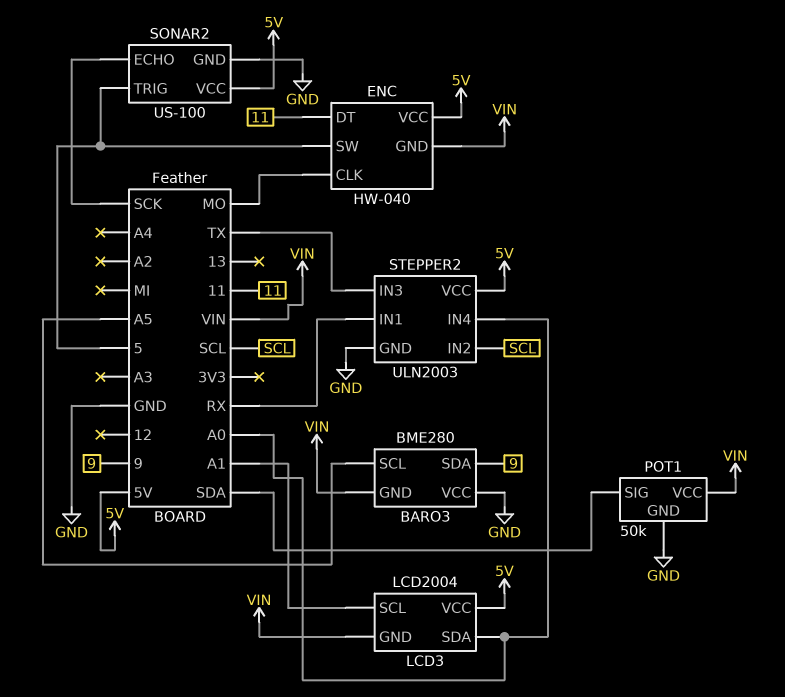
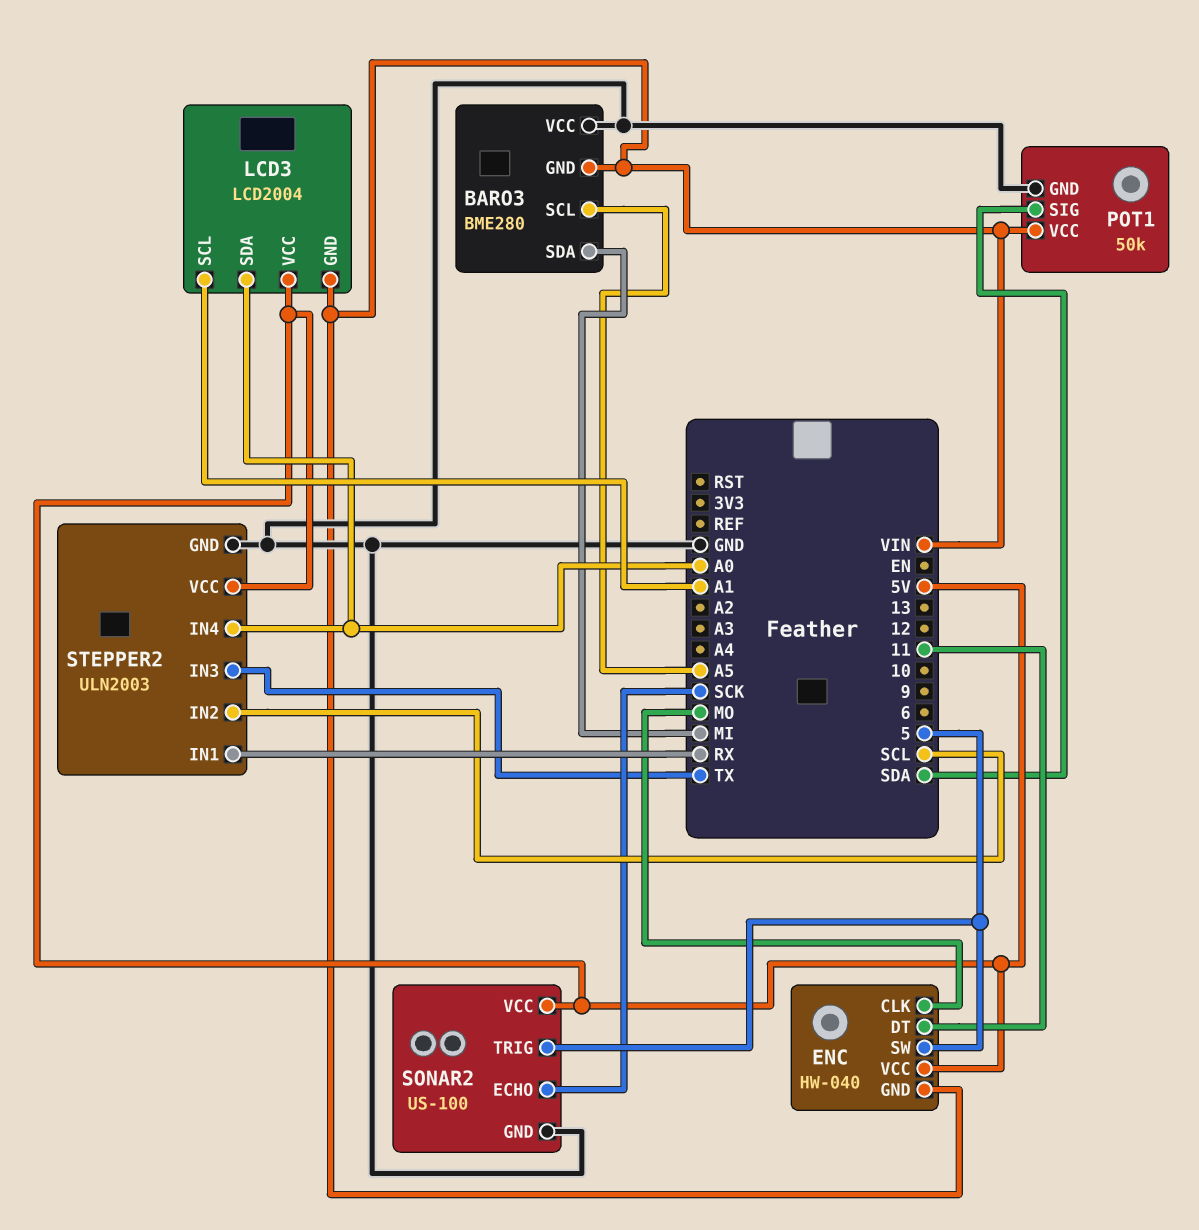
BARO3 pin SDA: 9 -> MI

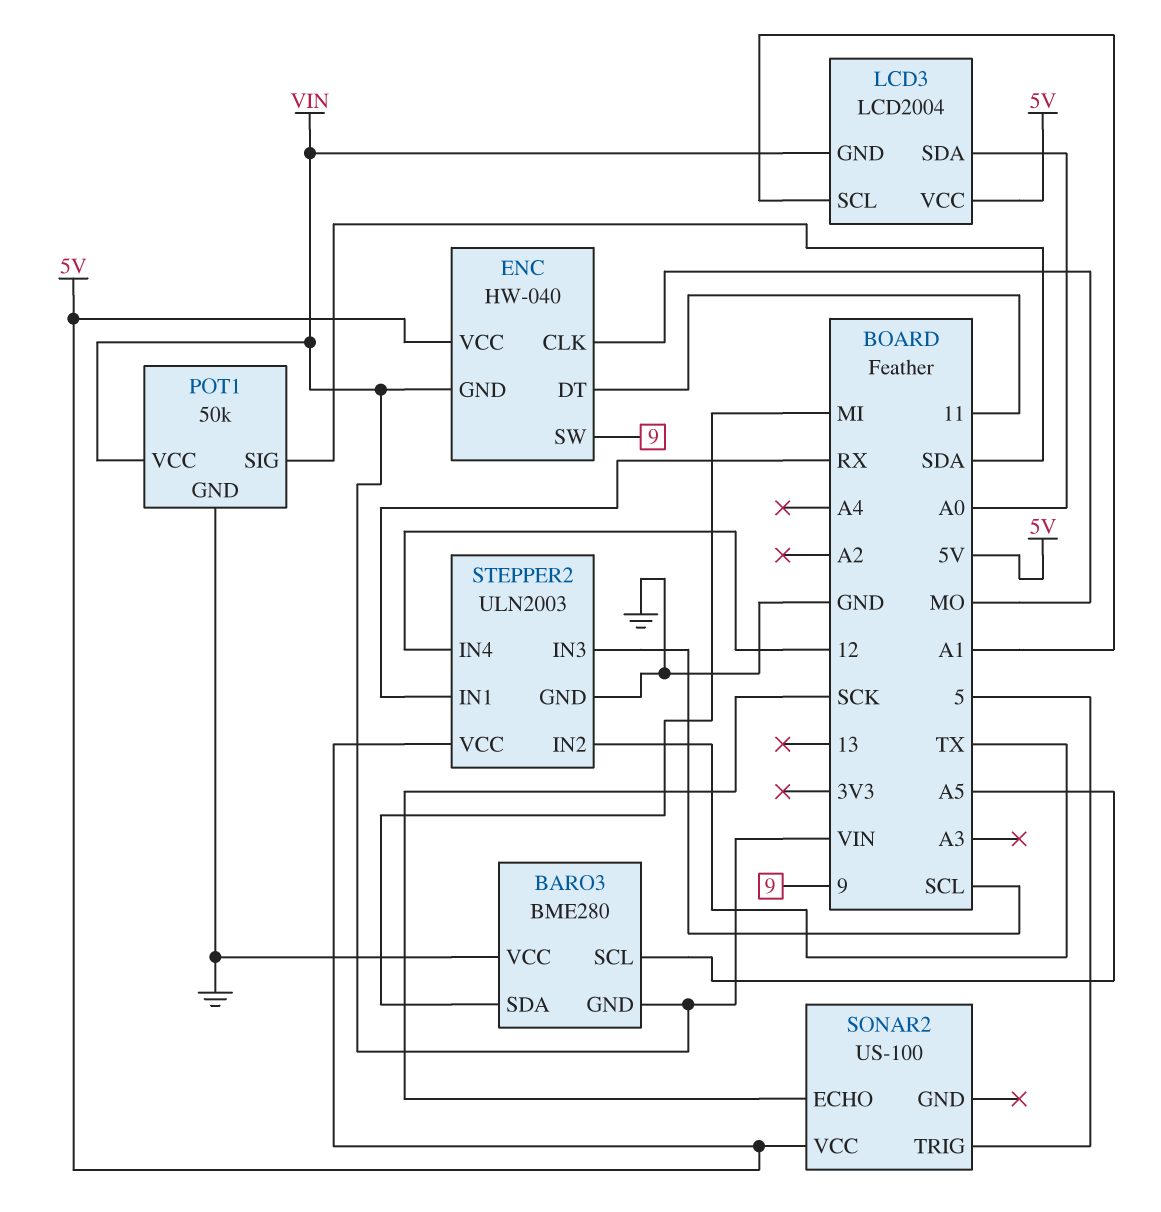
ENC pin SW: 5 -> 9
SONAR2 pin GND: GND -> none
STEPPER2 pin IN2: SCL -> TX
STEPPER2 pin IN3: TX -> SCL
STEPPER2 pin IN4: A0 -> 12

